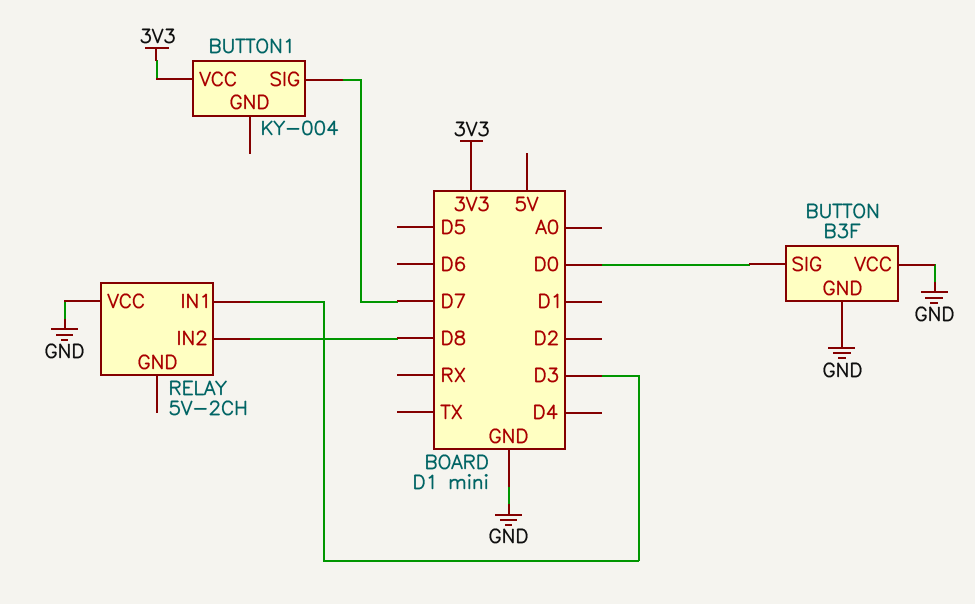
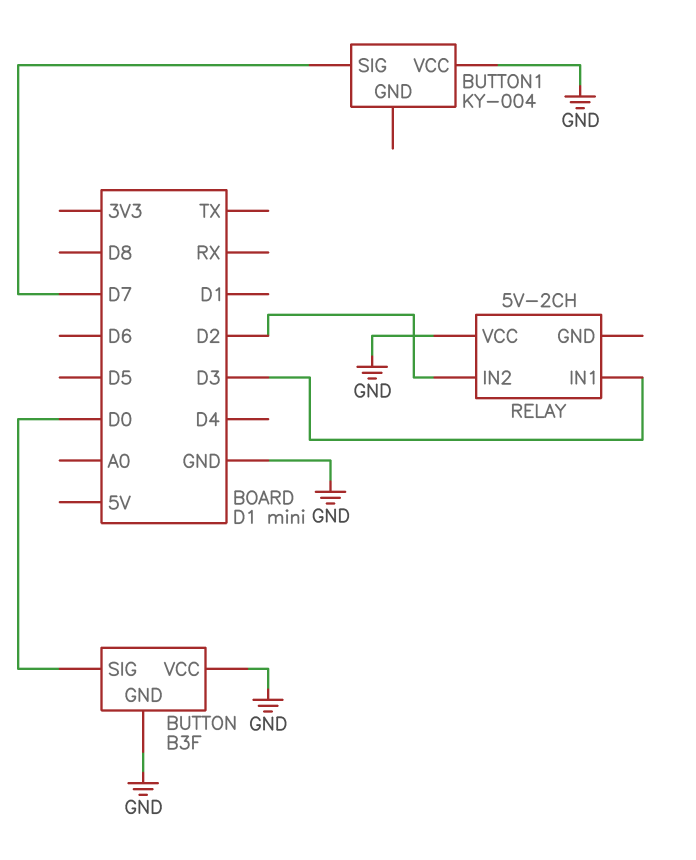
BUTTON1 pin VCC: 3V3 -> GND
RELAY pin IN2: D8 -> D2

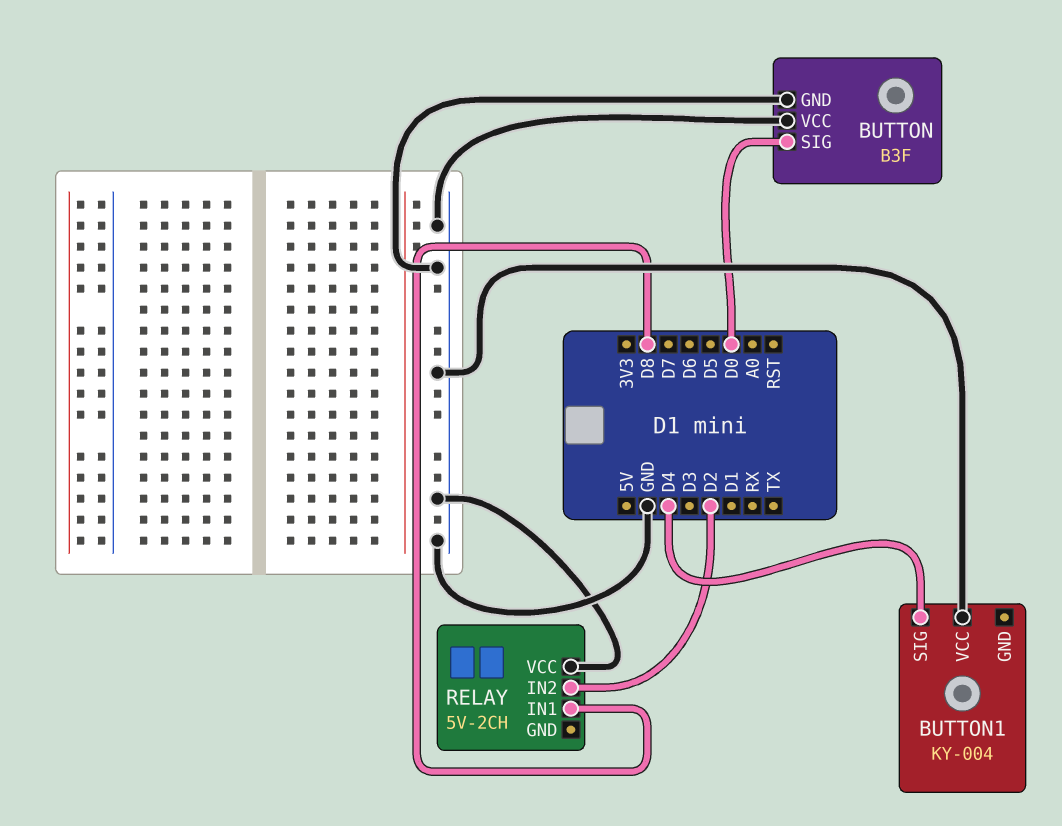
BUTTON1 pin SIG: D7 -> D4
RELAY pin IN1: D3 -> D8

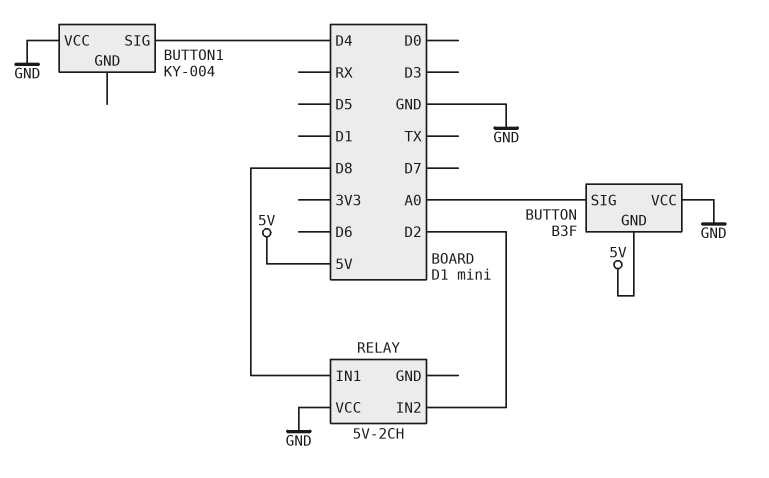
BUTTON pin GND: GND -> 5V
BUTTON pin SIG: D0 -> A0

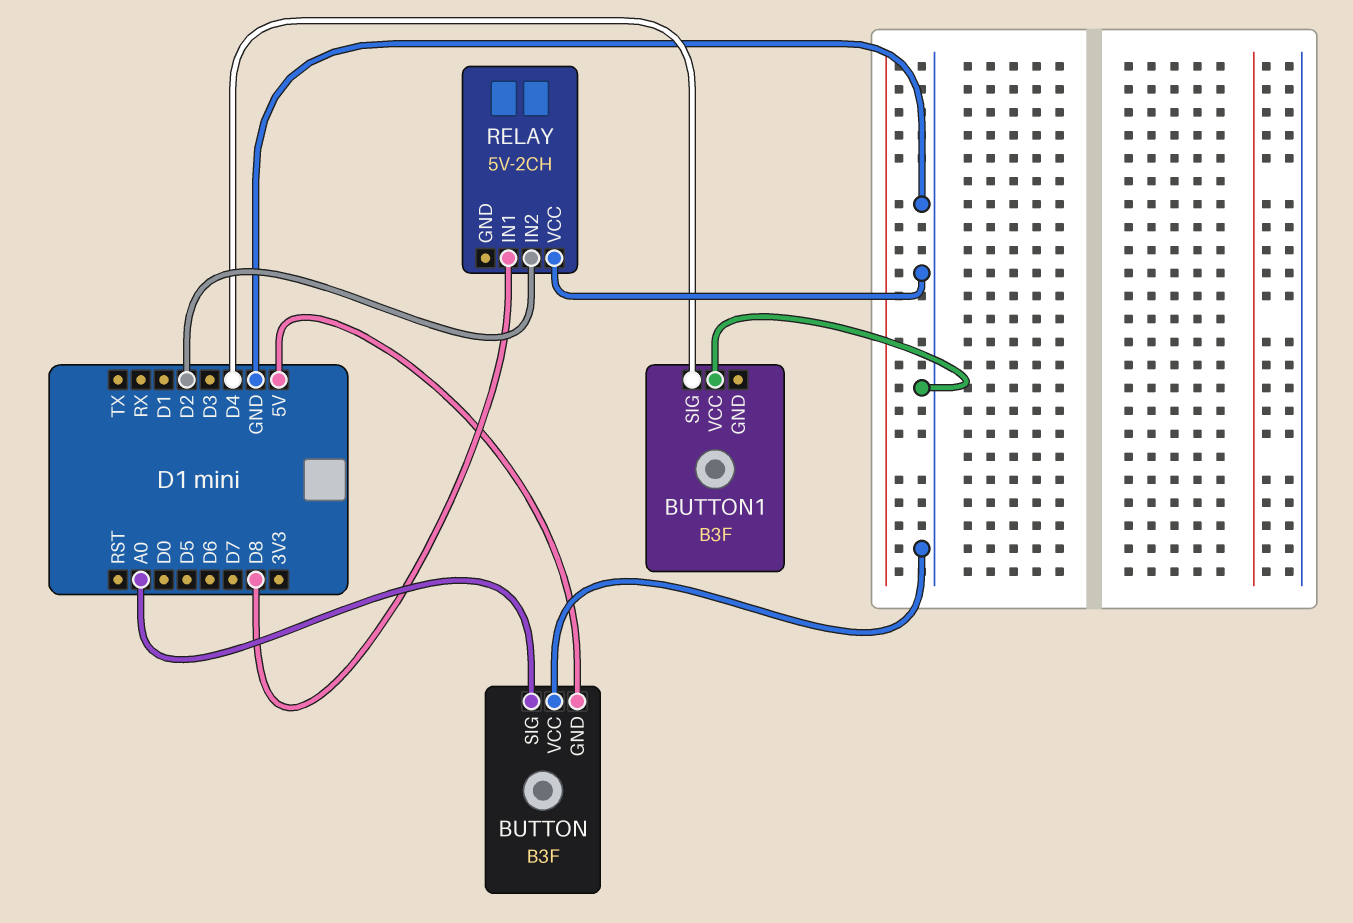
BUTTON1: KY-004 -> B3F

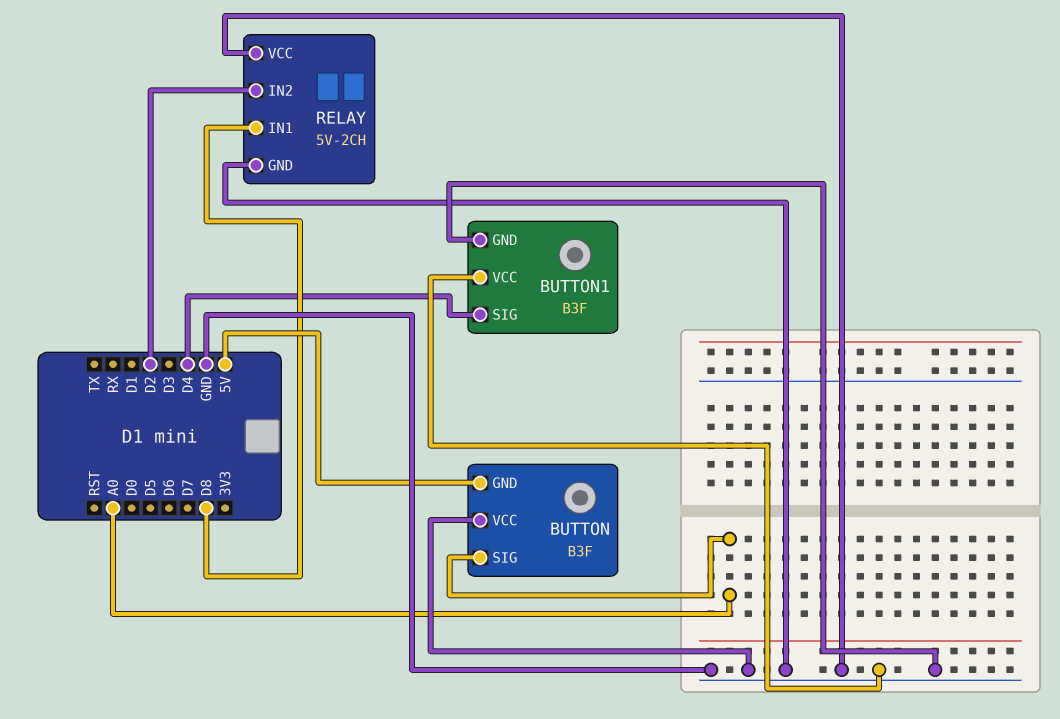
BUTTON1 pin GND: none -> GND
RELAY pin GND: none -> GND

